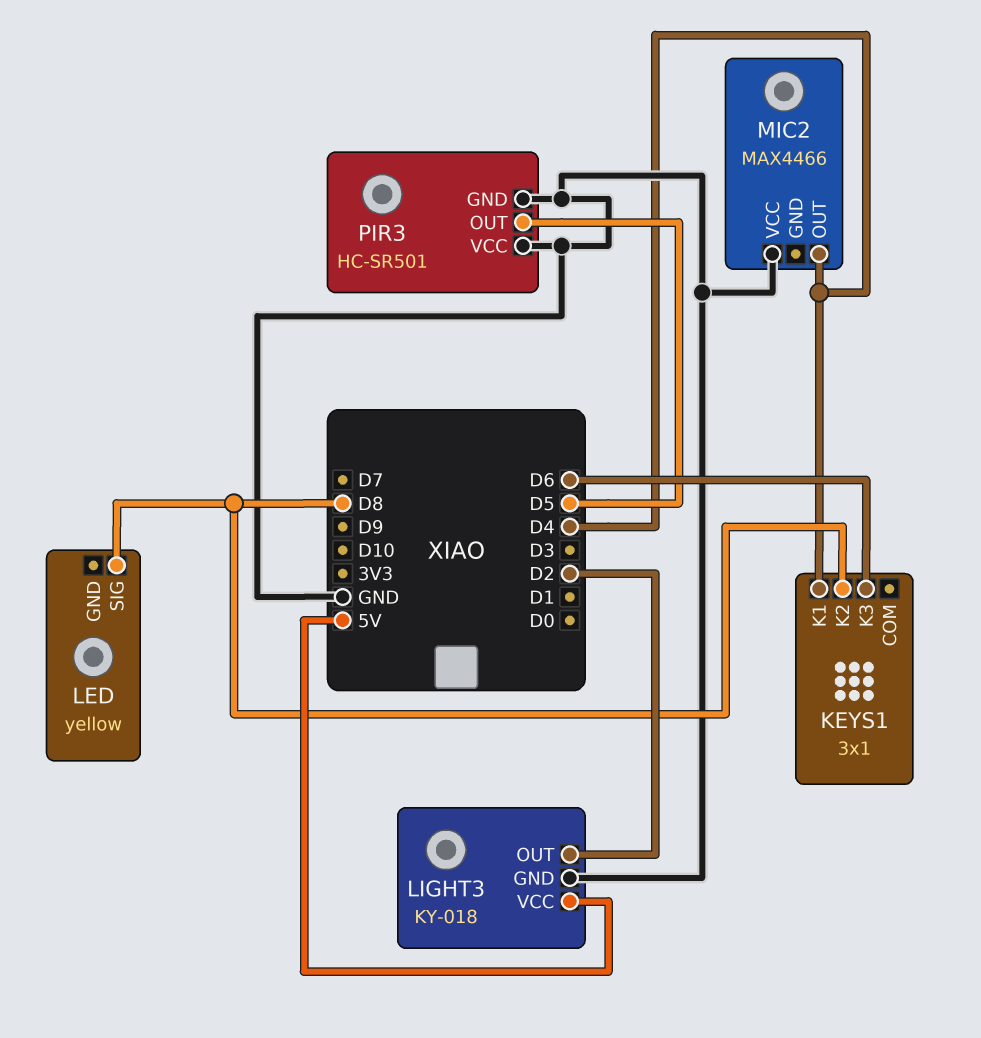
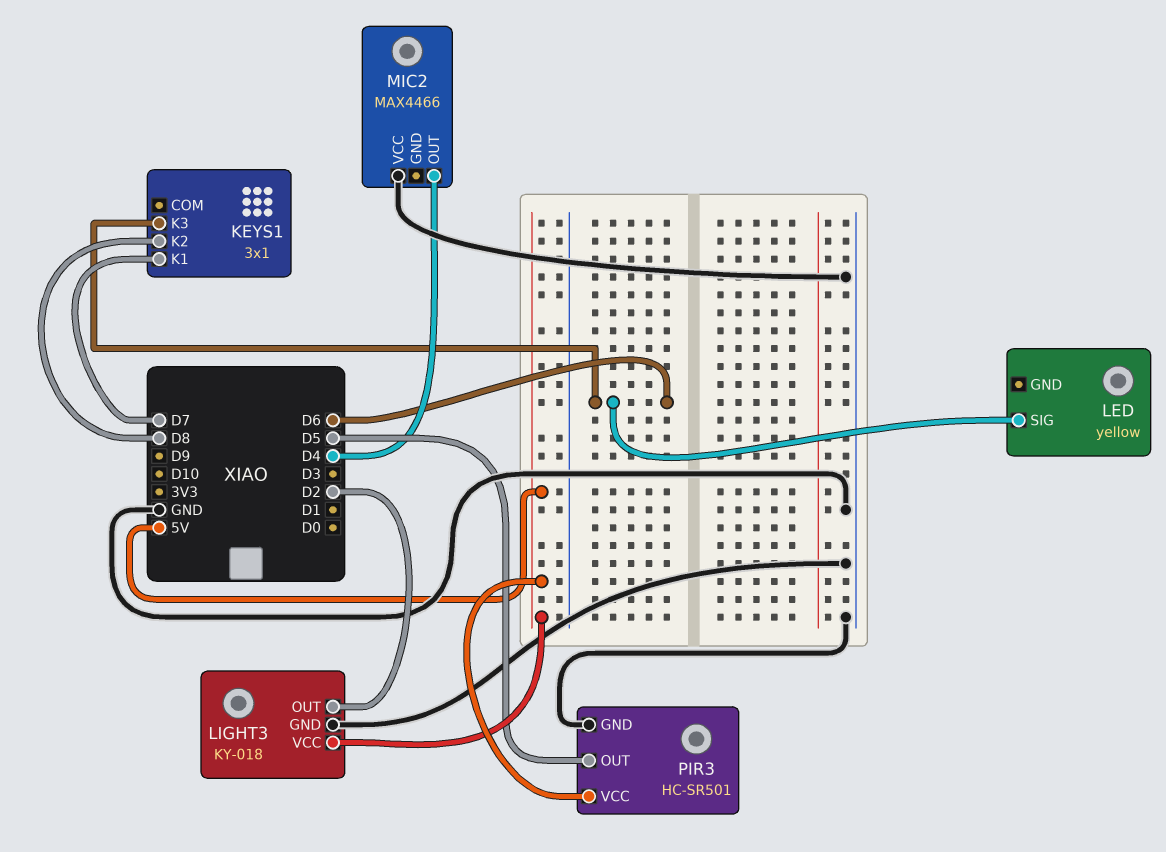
KEYS1 pin K1: D4 -> D7
LED pin SIG: D8 -> D6
PIR3 pin VCC: GND -> 5V

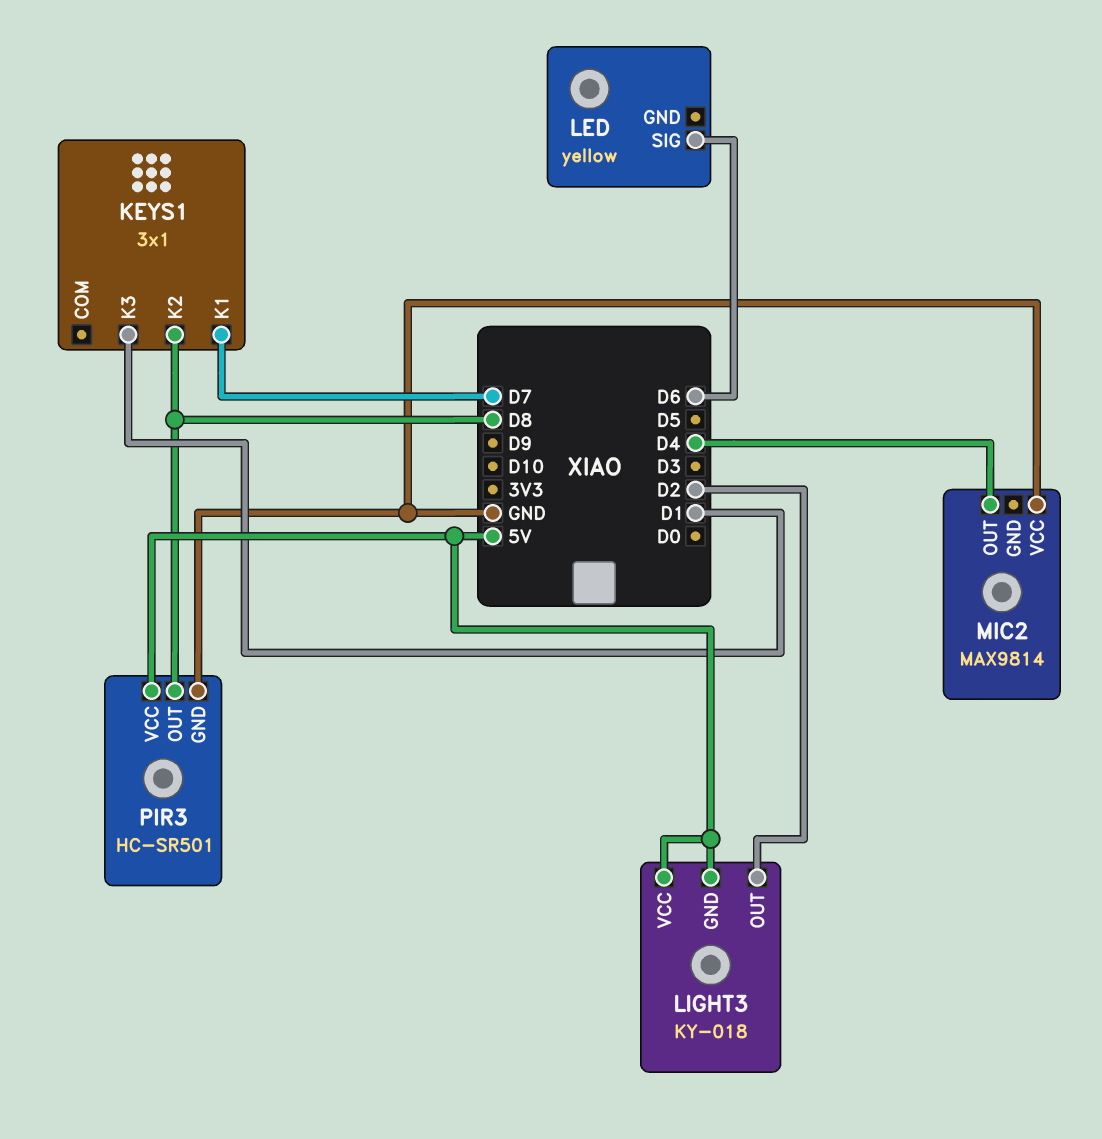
KEYS1 pin K3: D6 -> D1
LIGHT3 pin GND: GND -> 5V
MIC2: MAX4466 -> MAX9814
PIR3 pin OUT: D5 -> D8

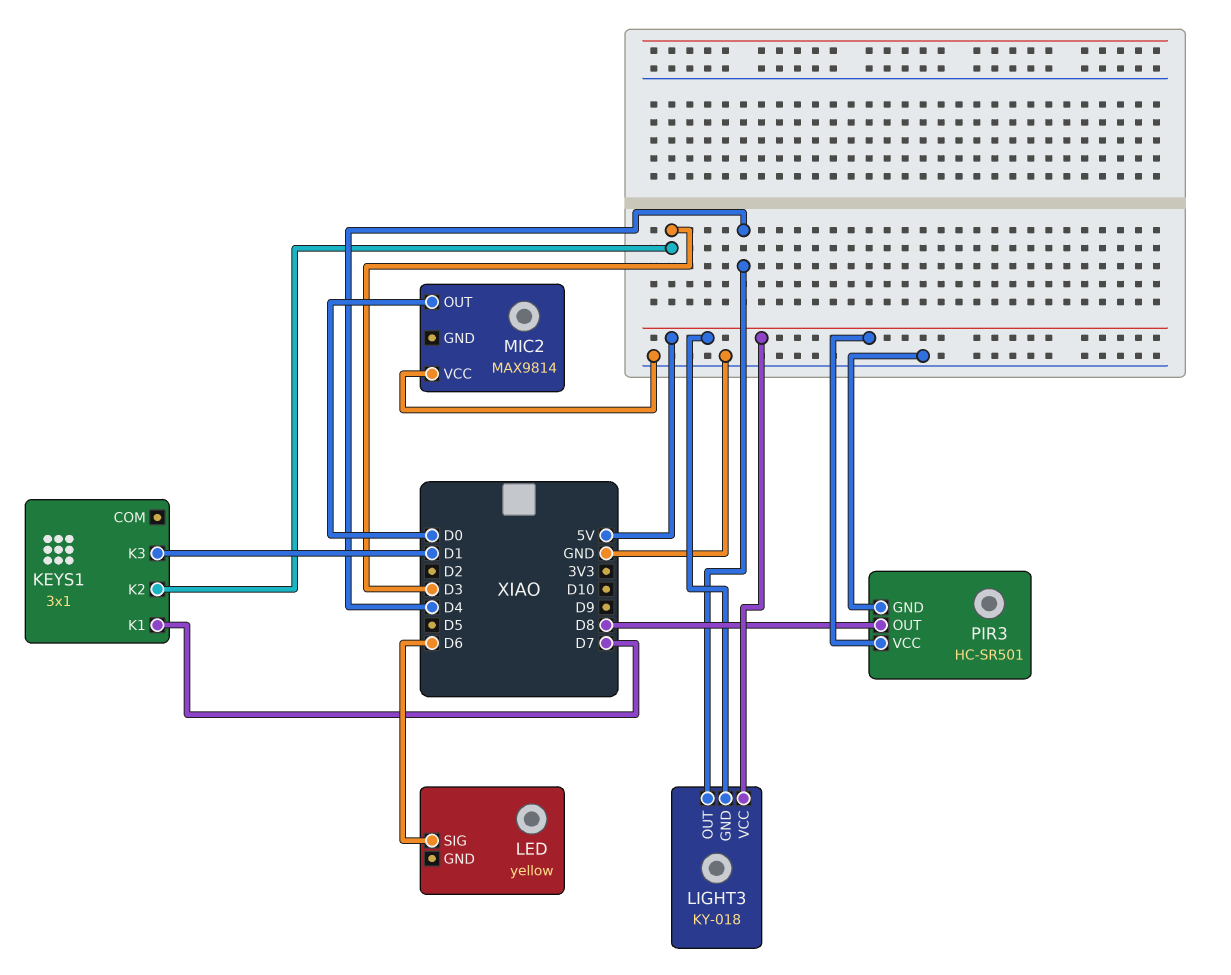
KEYS1 pin K2: D8 -> D3
LIGHT3 pin OUT: D2 -> D4
MIC2 pin OUT: D4 -> D0

